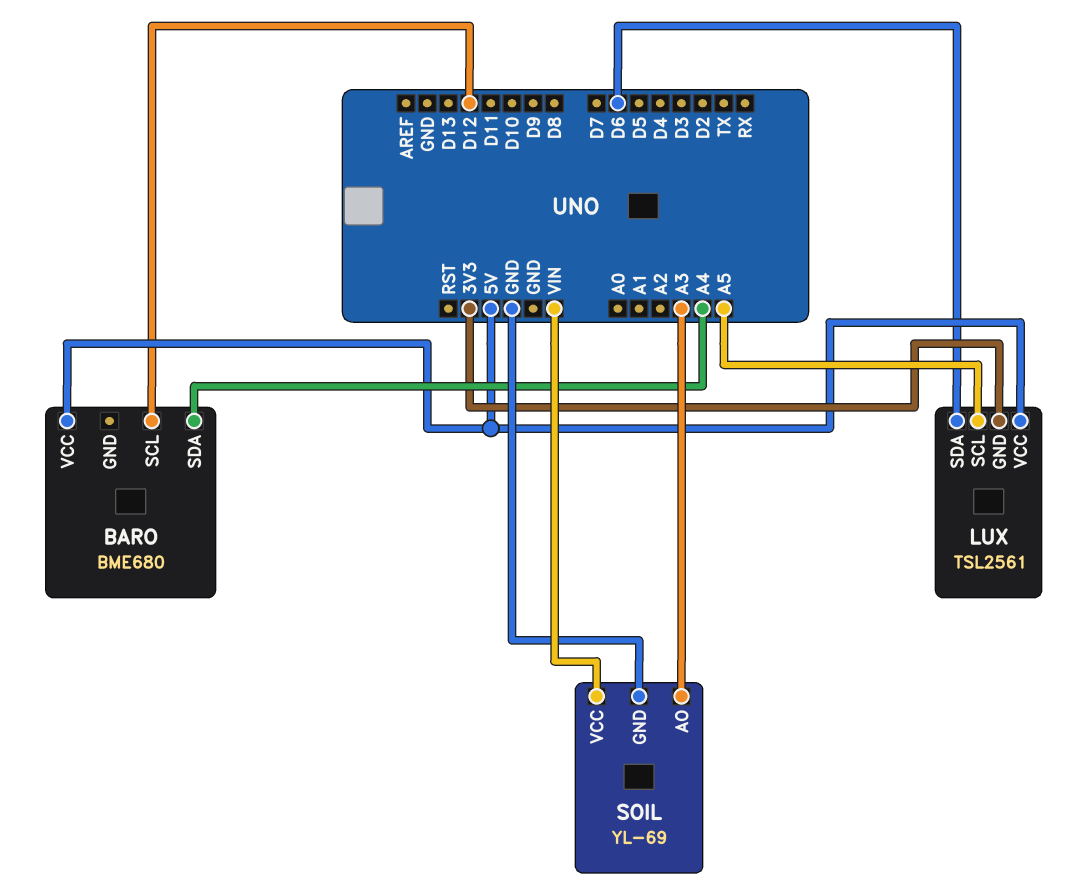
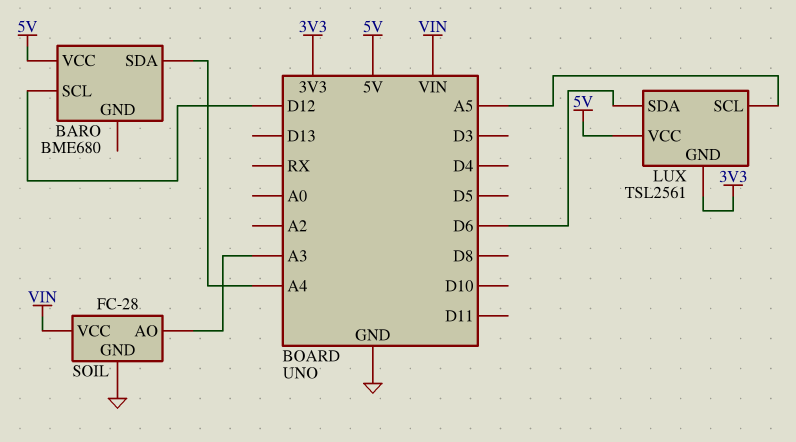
SOIL: YL-69 -> FC-28

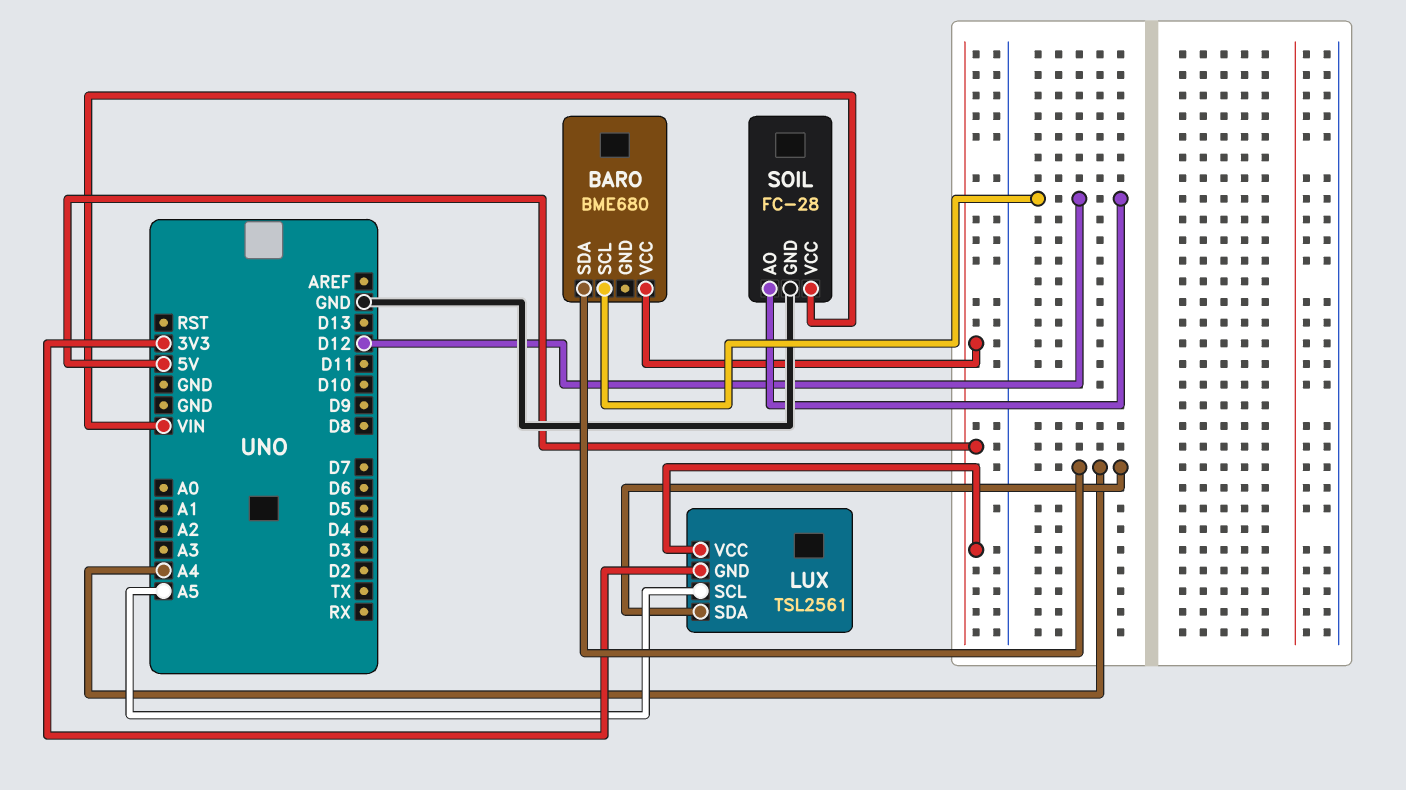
LUX pin SDA: D6 -> A4
SOIL pin AO: A3 -> D12

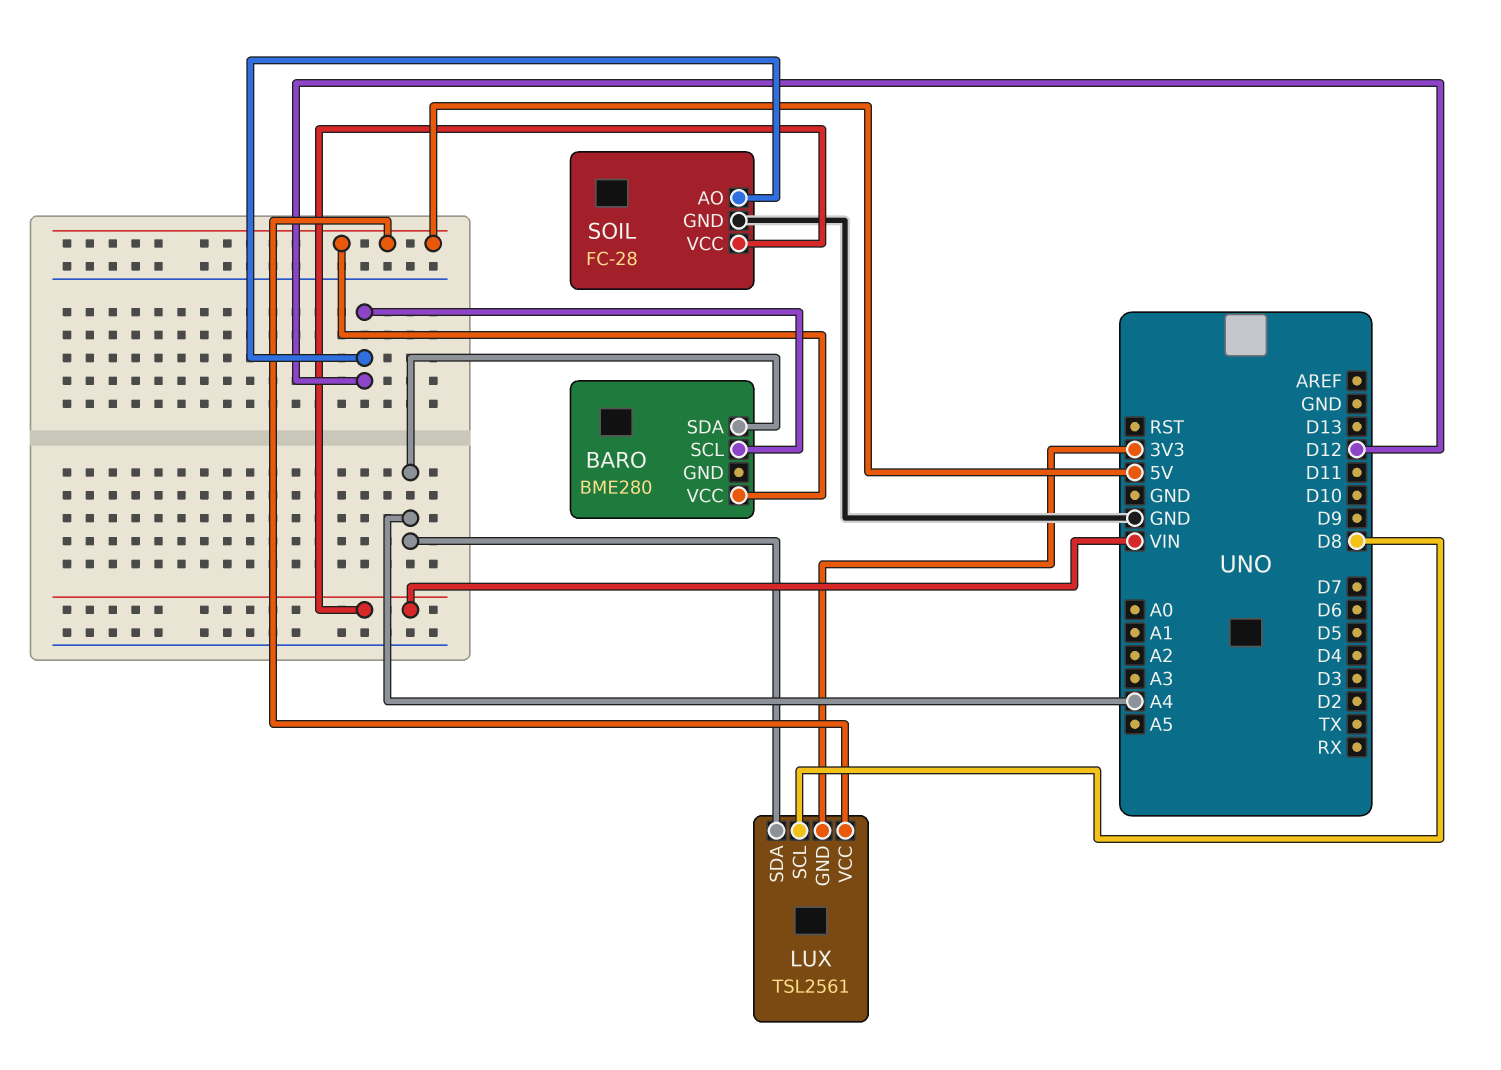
BARO: BME680 -> BME280
LUX pin SCL: A5 -> D8

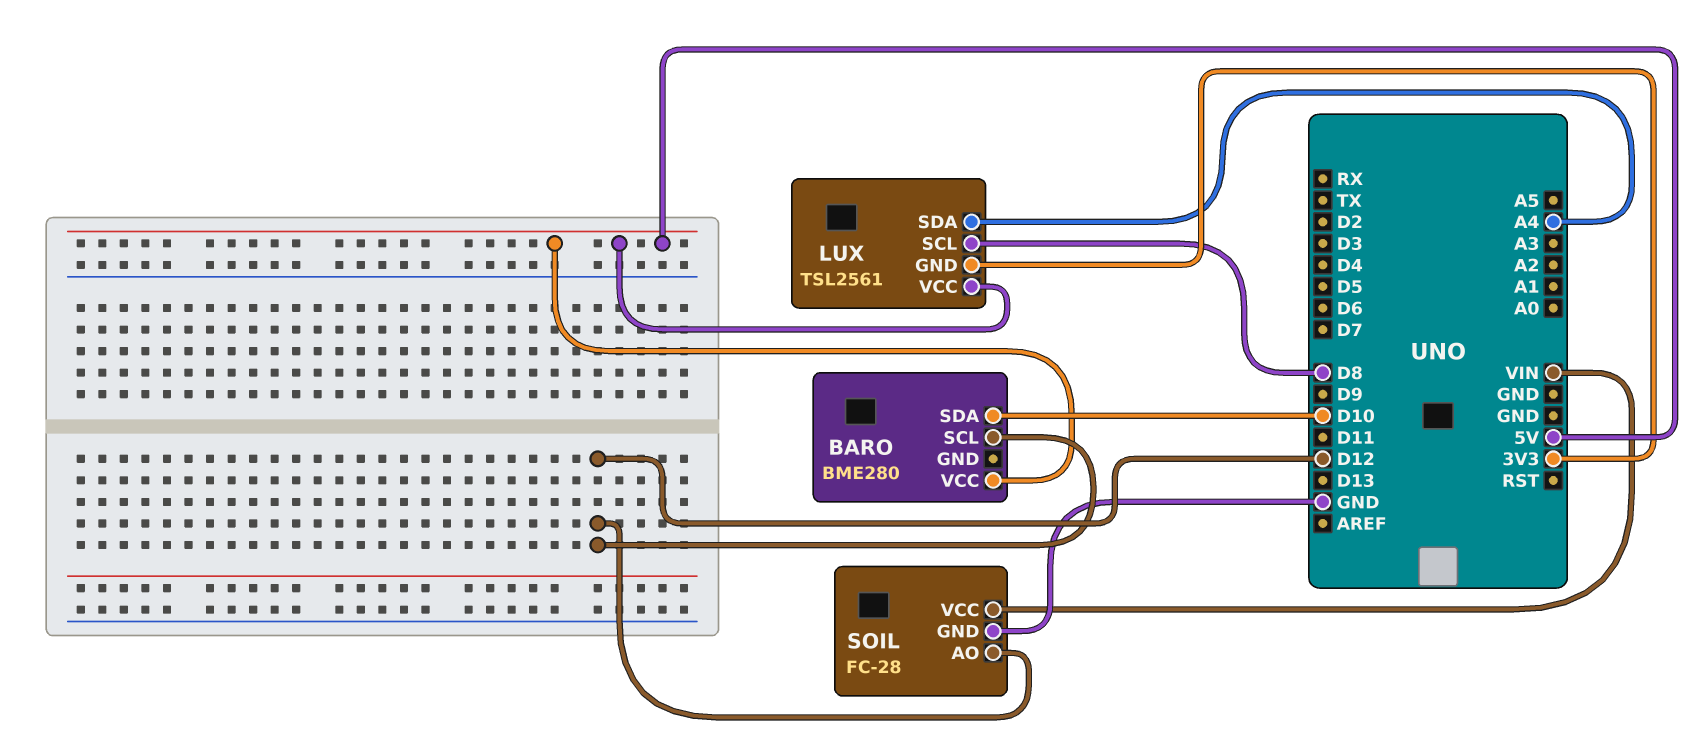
BARO pin SDA: A4 -> D10

